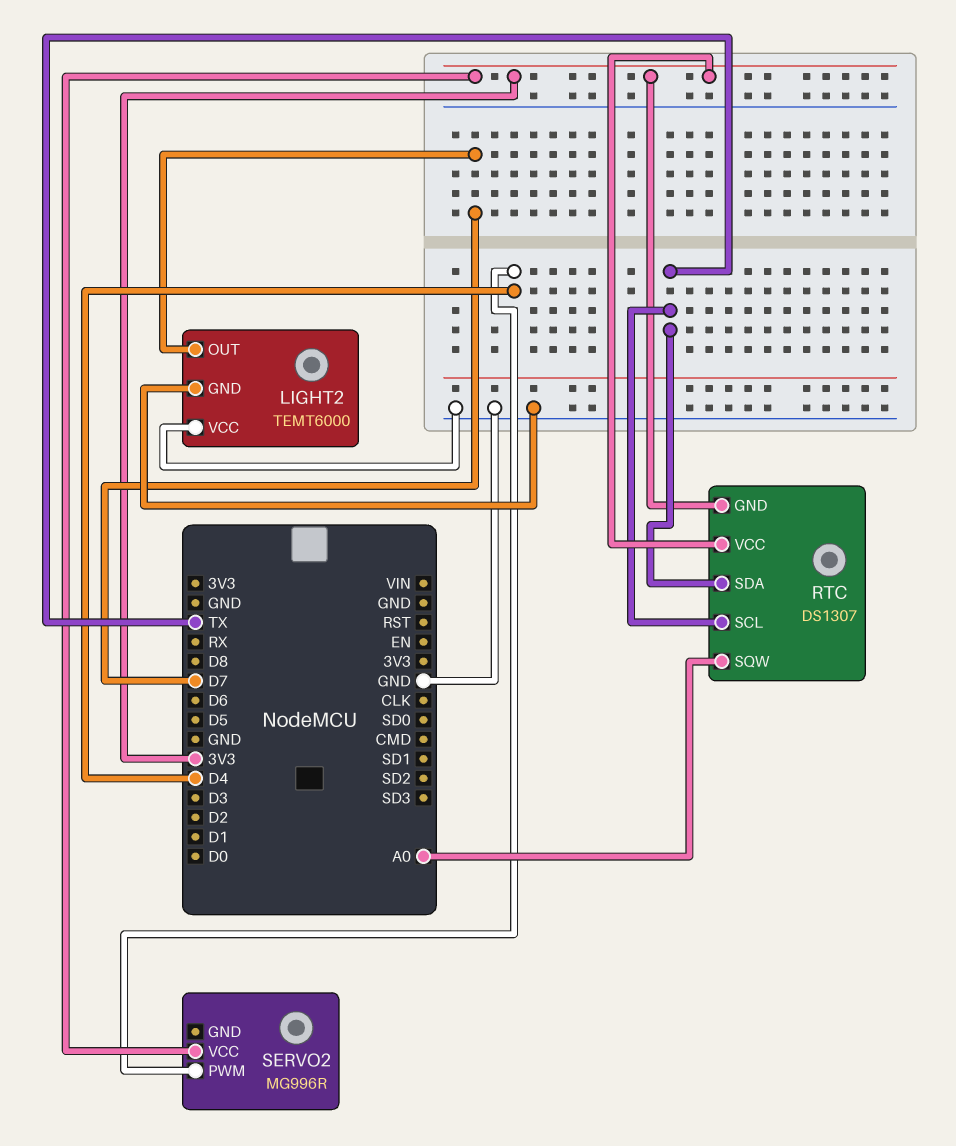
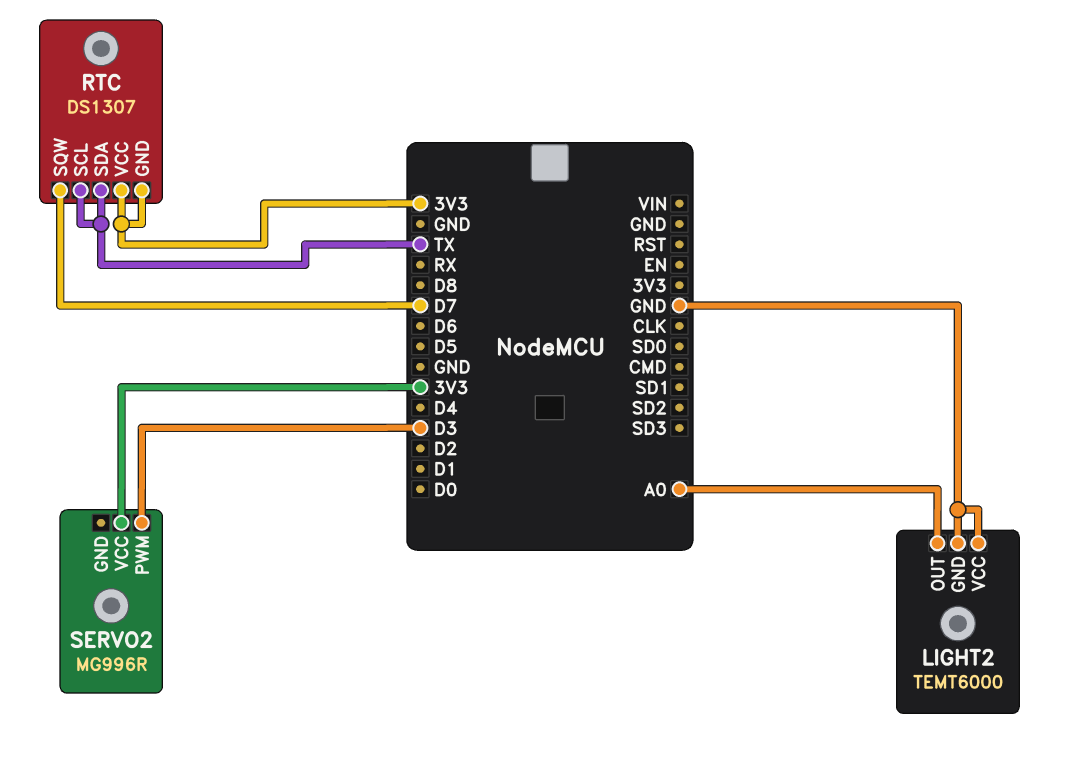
LIGHT2 pin OUT: D7 -> A0
RTC pin SQW: A0 -> D7
SERVO2 pin PWM: D4 -> D3

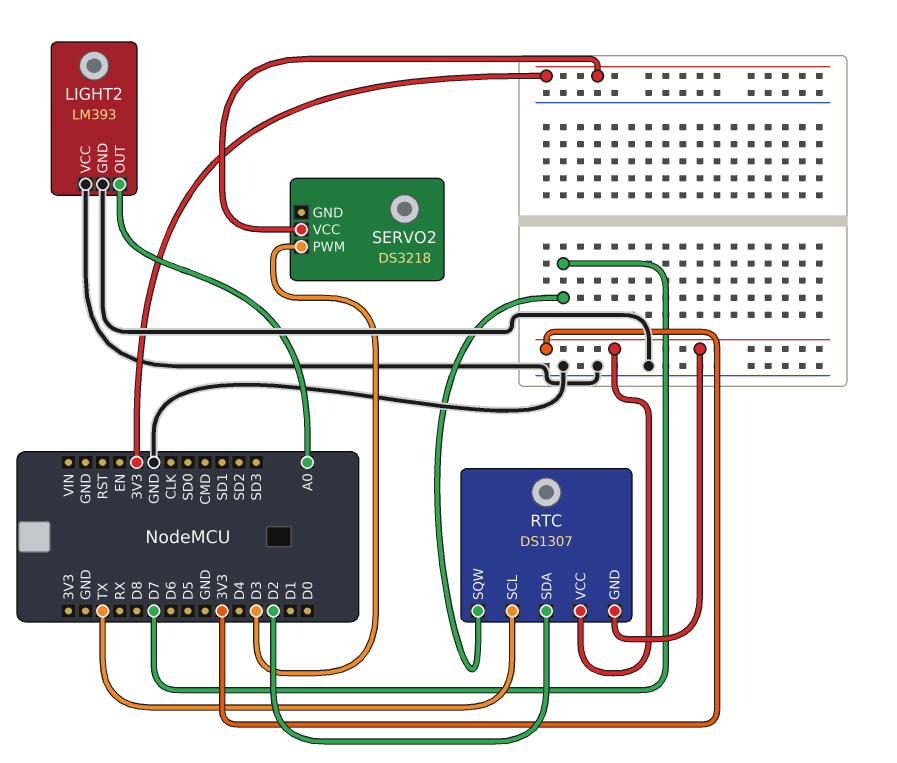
LIGHT2: TEMT6000 -> LM393
RTC pin SDA: TX -> D2
SERVO2: MG996R -> DS3218

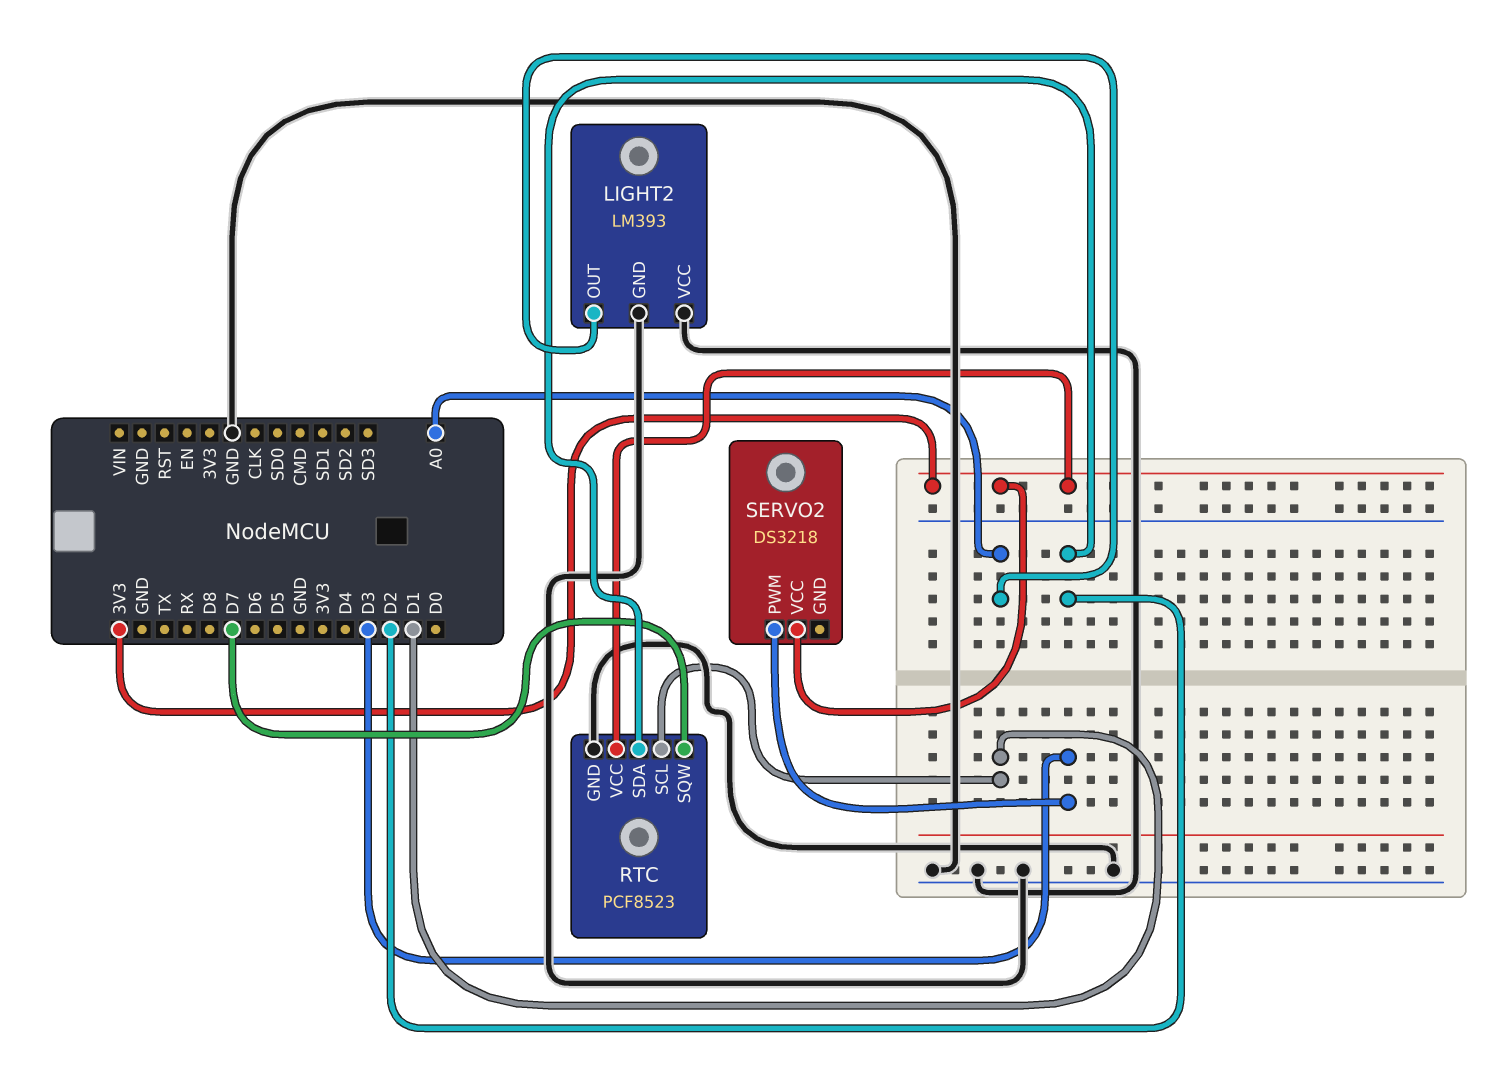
RTC: DS1307 -> PCF8523
RTC pin GND: 3V3 -> GND
RTC pin SCL: TX -> D1

